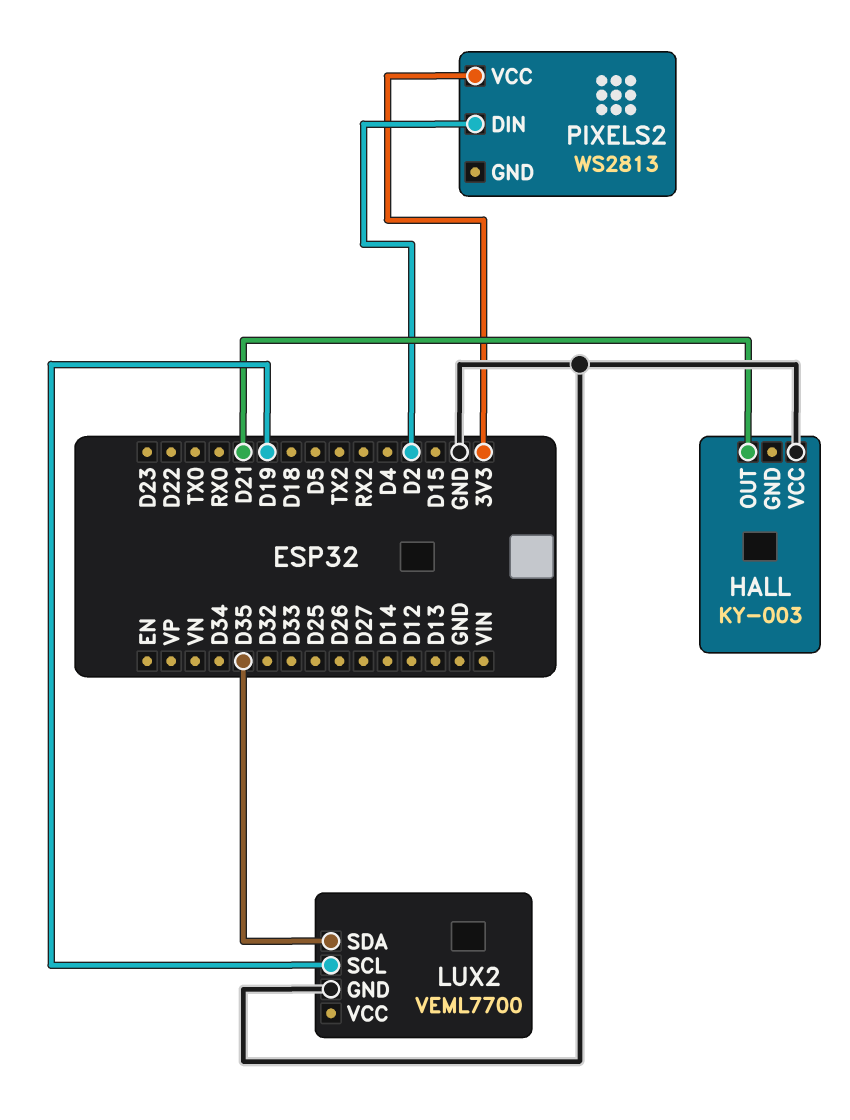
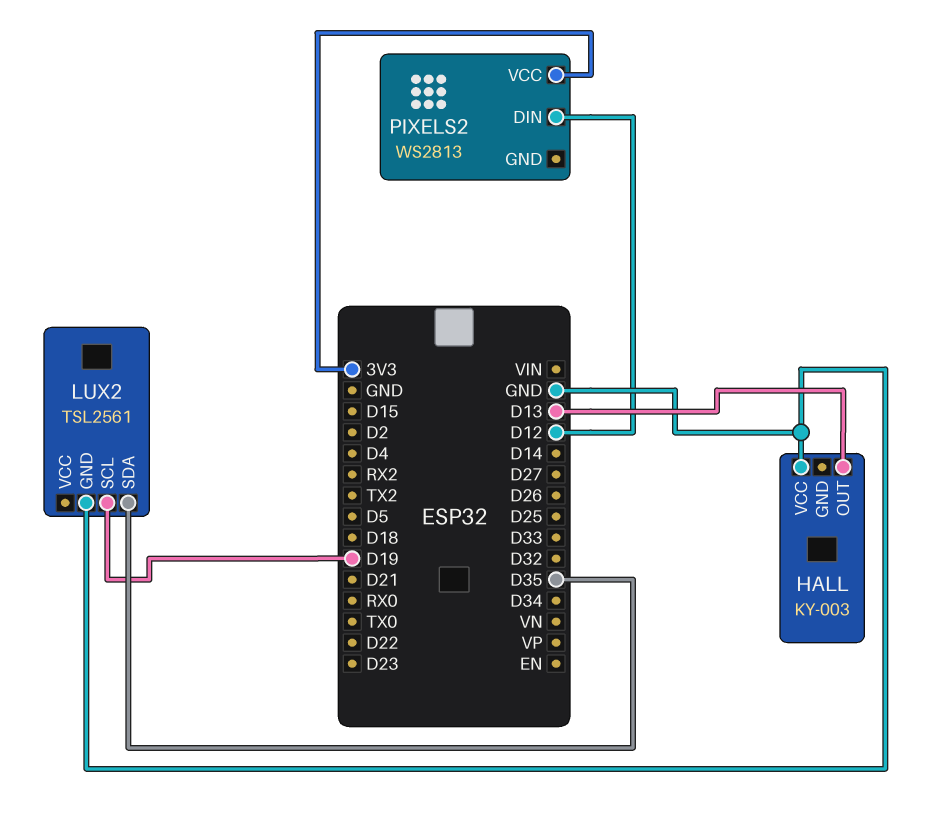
HALL pin OUT: D21 -> D13
LUX2: VEML7700 -> TSL2561
PIXELS2 pin DIN: D2 -> D12

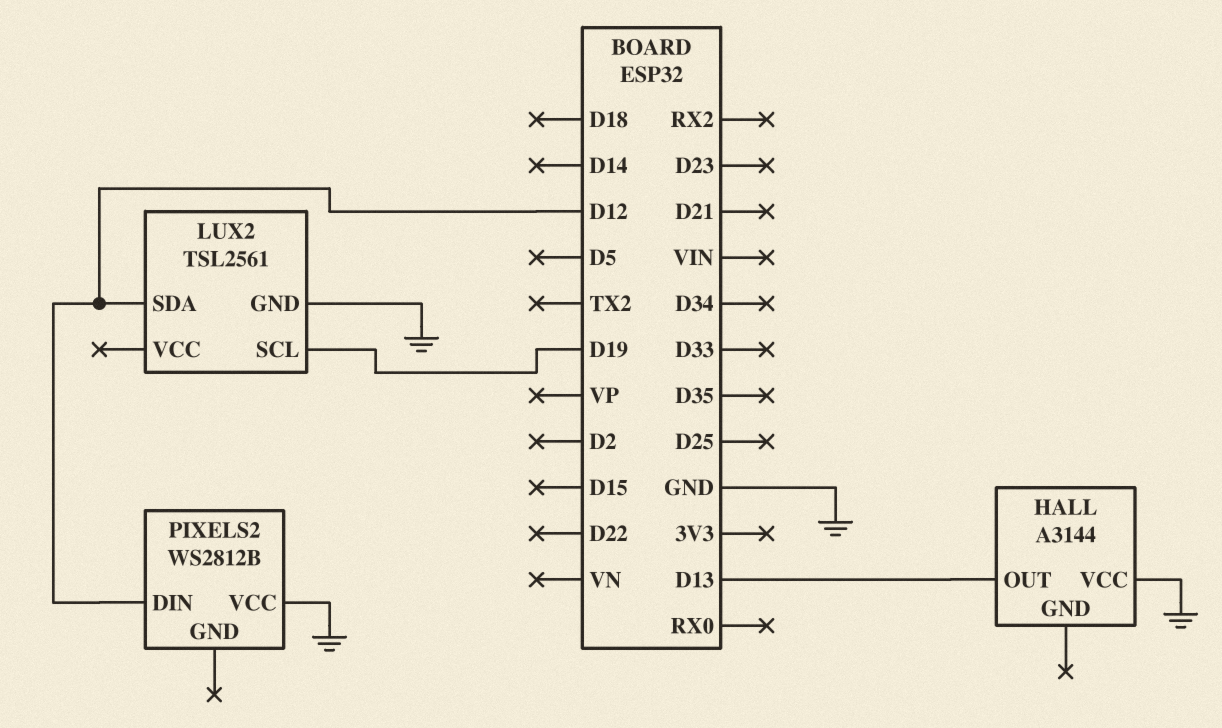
HALL: KY-003 -> A3144
LUX2 pin SDA: D35 -> D12
PIXELS2: WS2813 -> WS2812B
PIXELS2 pin VCC: 3V3 -> GND

